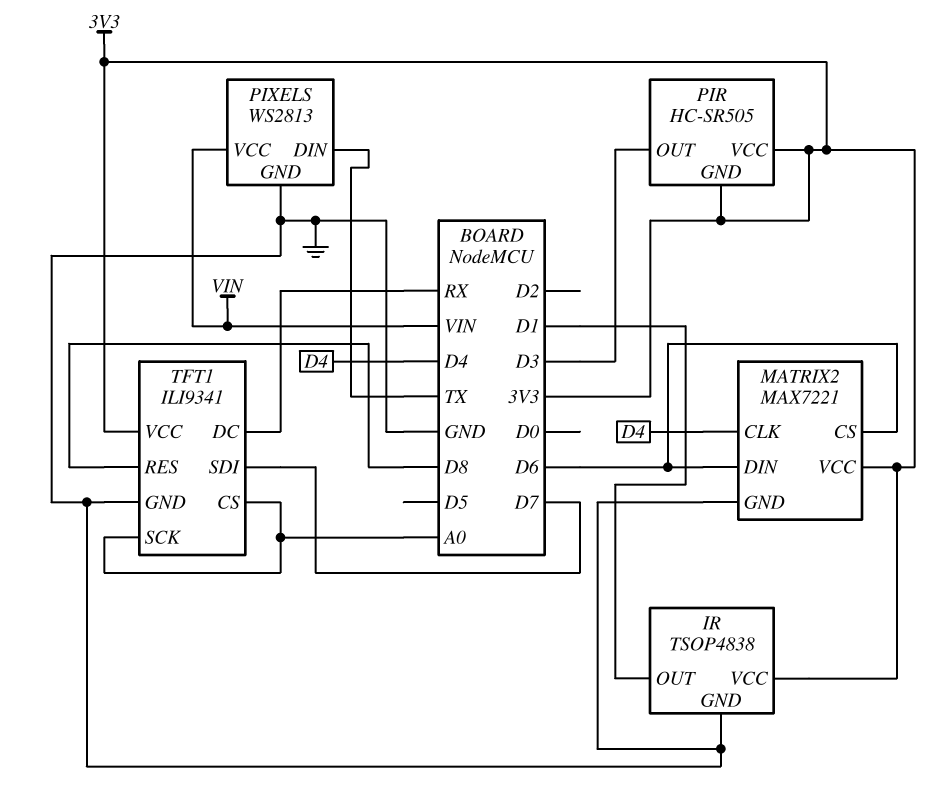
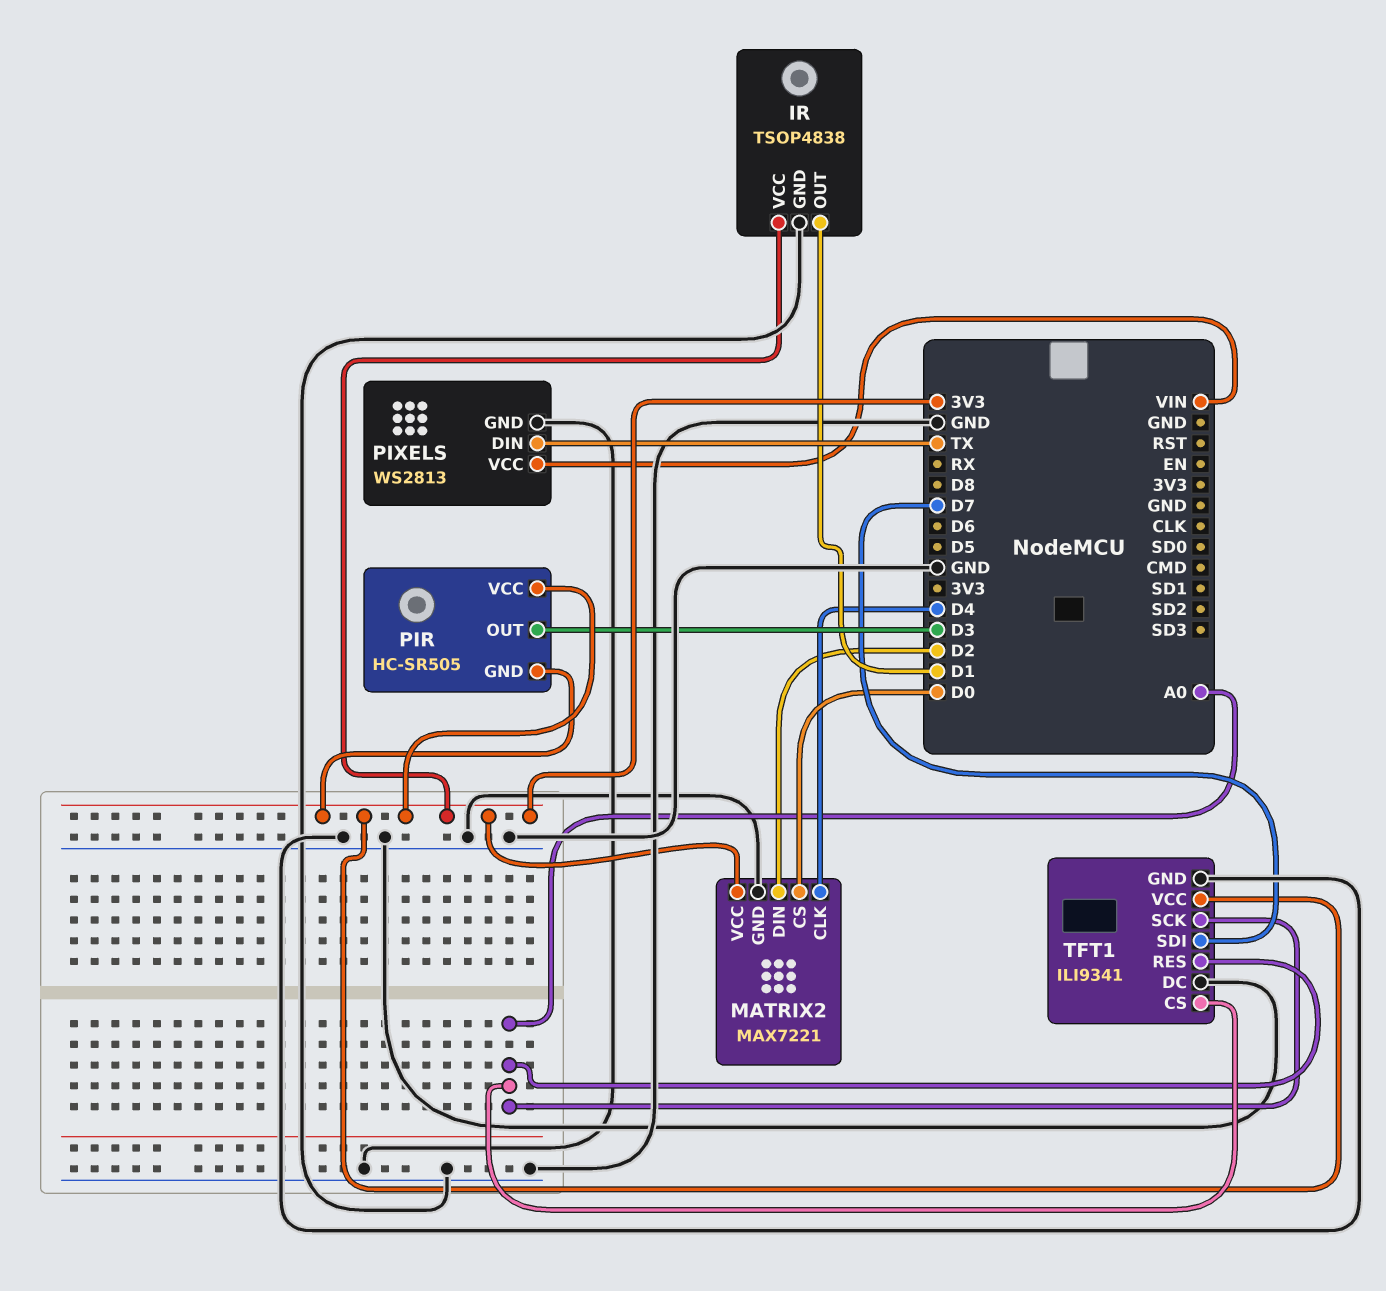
MATRIX2 pin CS: D6 -> D0
MATRIX2 pin DIN: D6 -> D2
TFT1 pin DC: RX -> GND
TFT1 pin RES: D8 -> A0

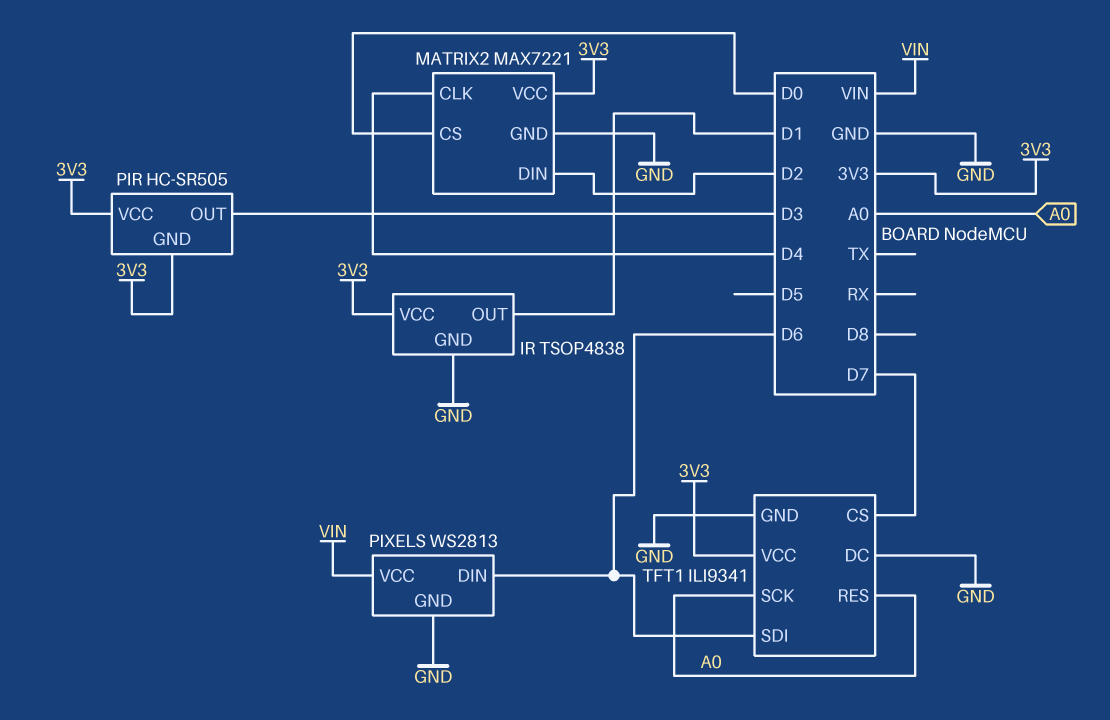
PIXELS pin DIN: TX -> D6
TFT1 pin CS: A0 -> D7
TFT1 pin SDI: D7 -> D6

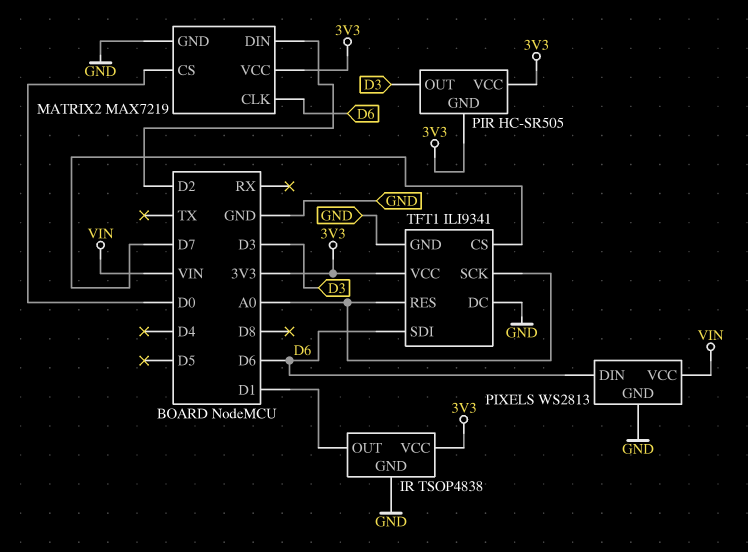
MATRIX2: MAX7221 -> MAX7219
MATRIX2 pin CLK: D4 -> D6

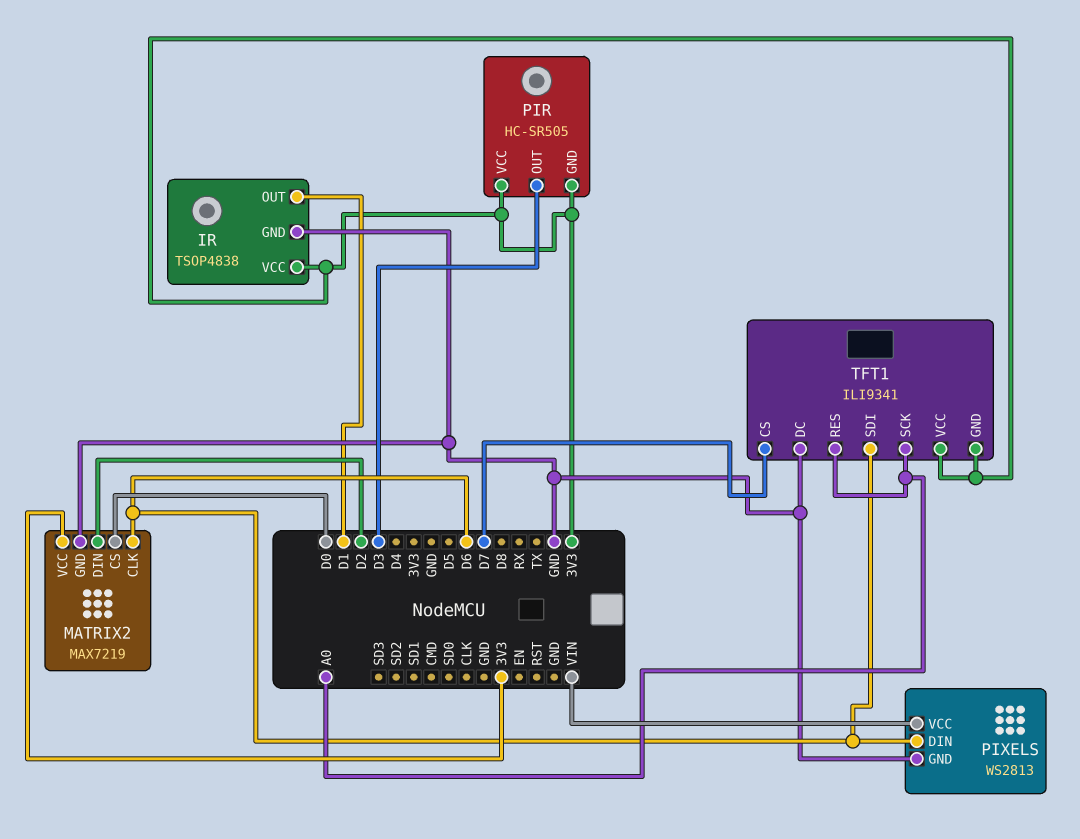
TFT1 pin GND: GND -> 3V3

